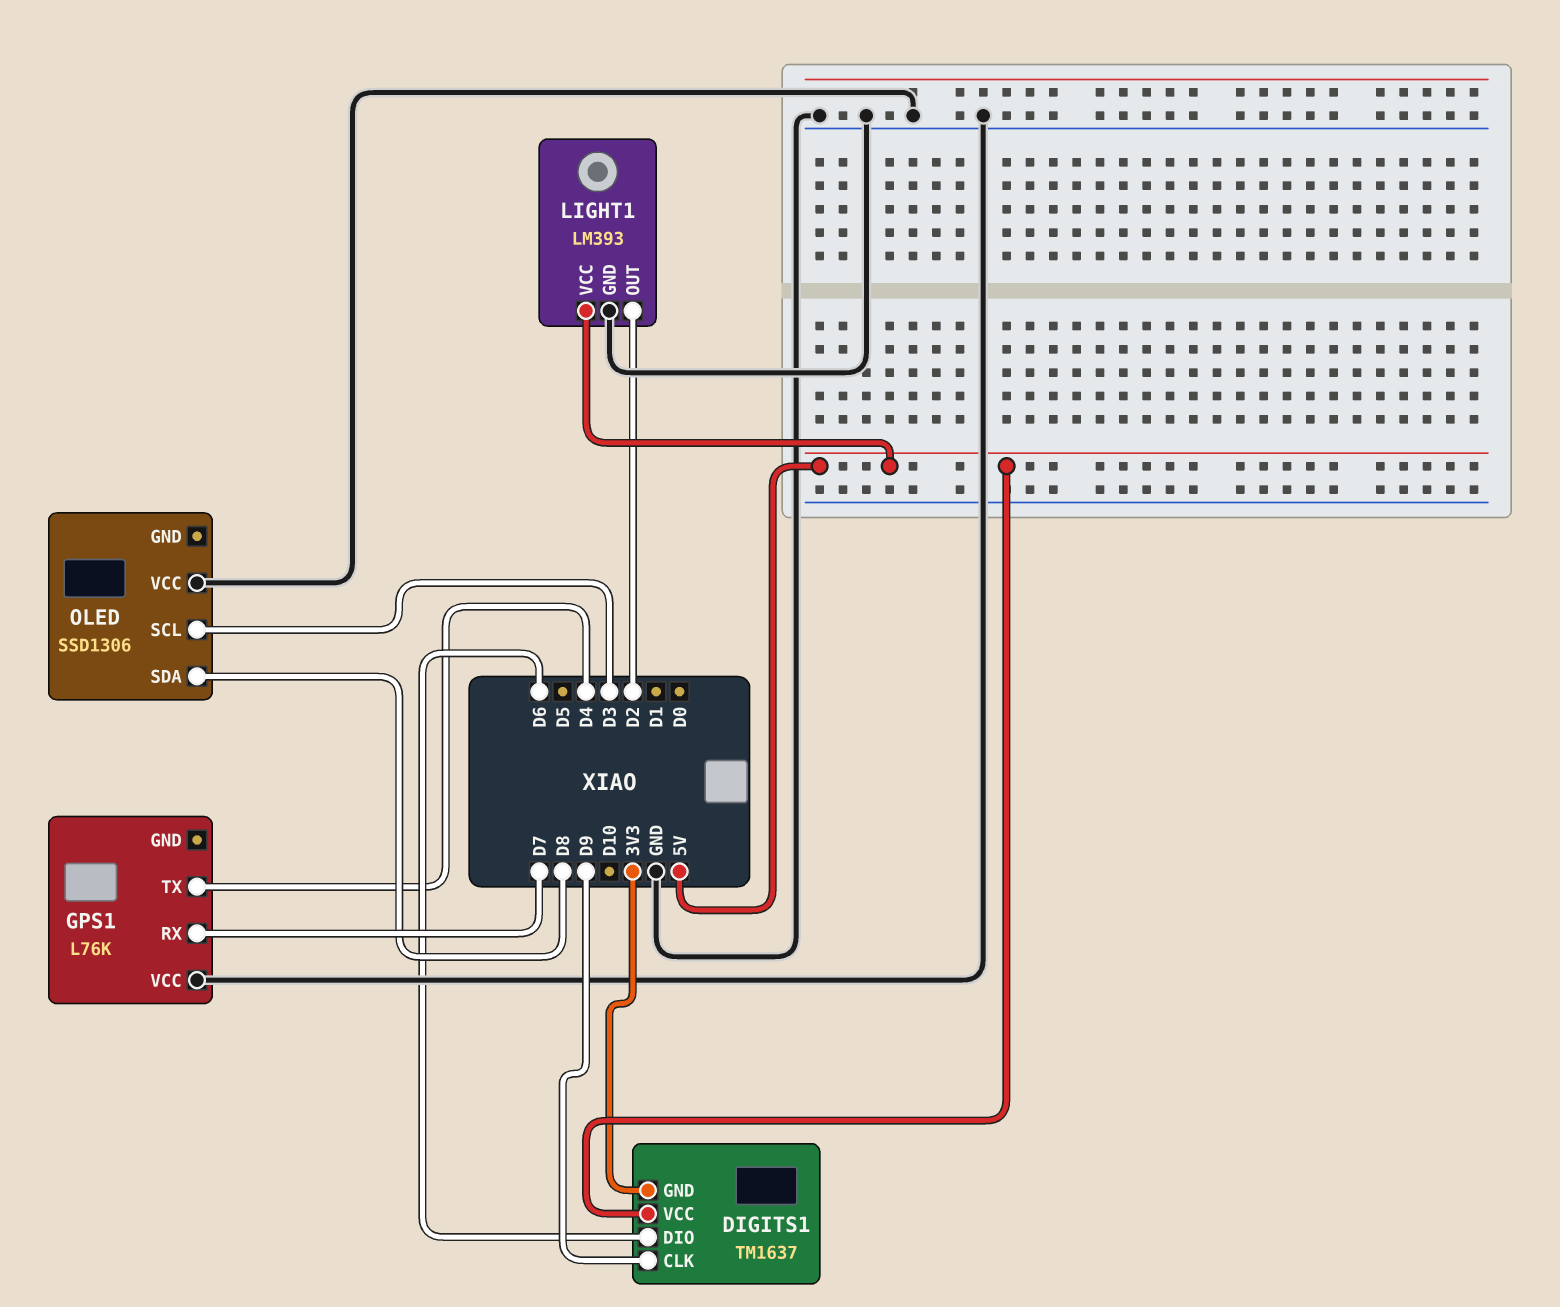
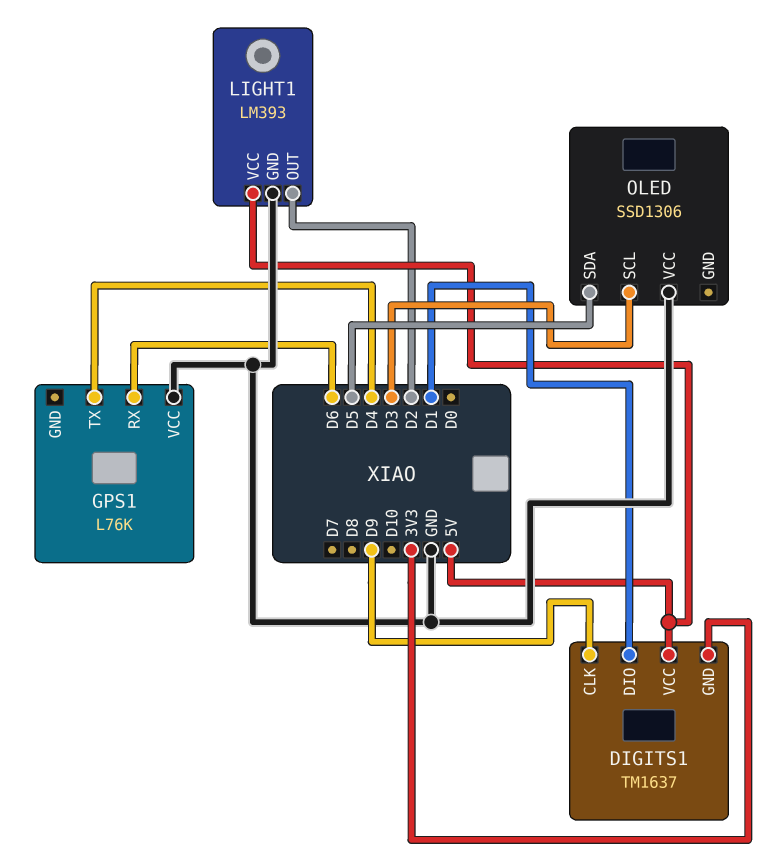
DIGITS1 pin DIO: D6 -> D1
GPS1 pin RX: D7 -> D6
OLED pin SDA: D8 -> D5

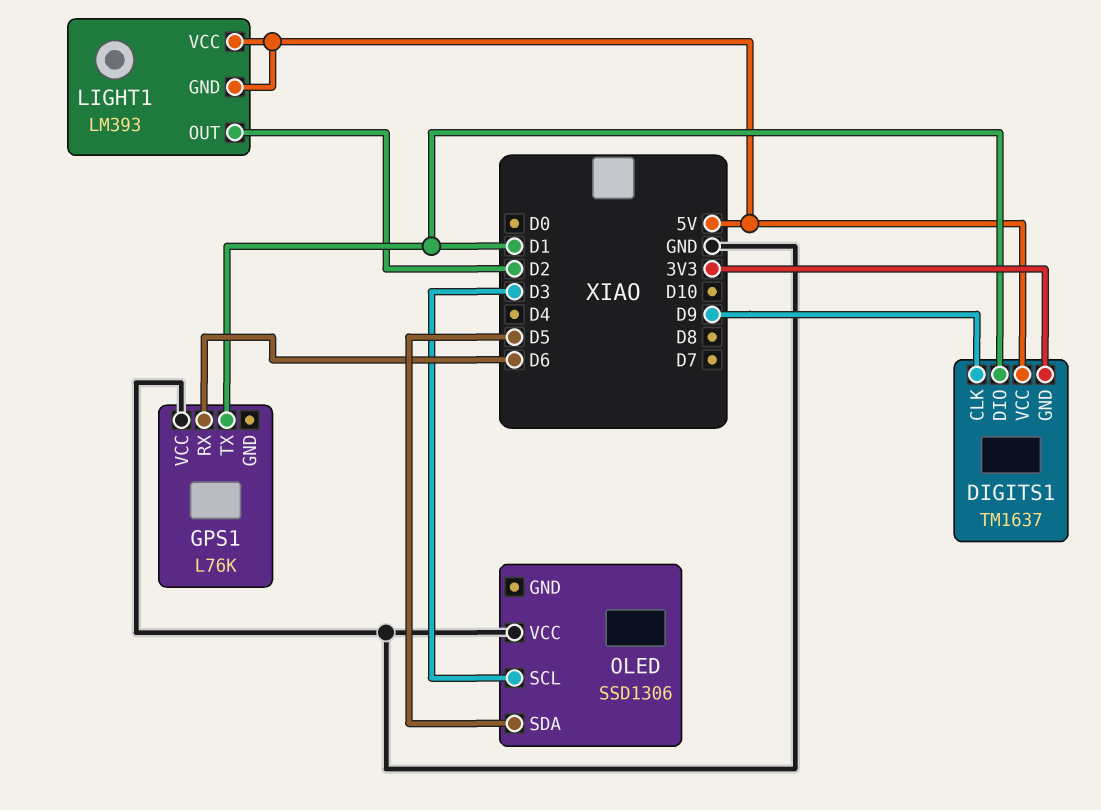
GPS1 pin TX: D4 -> D1
LIGHT1 pin GND: GND -> 5V

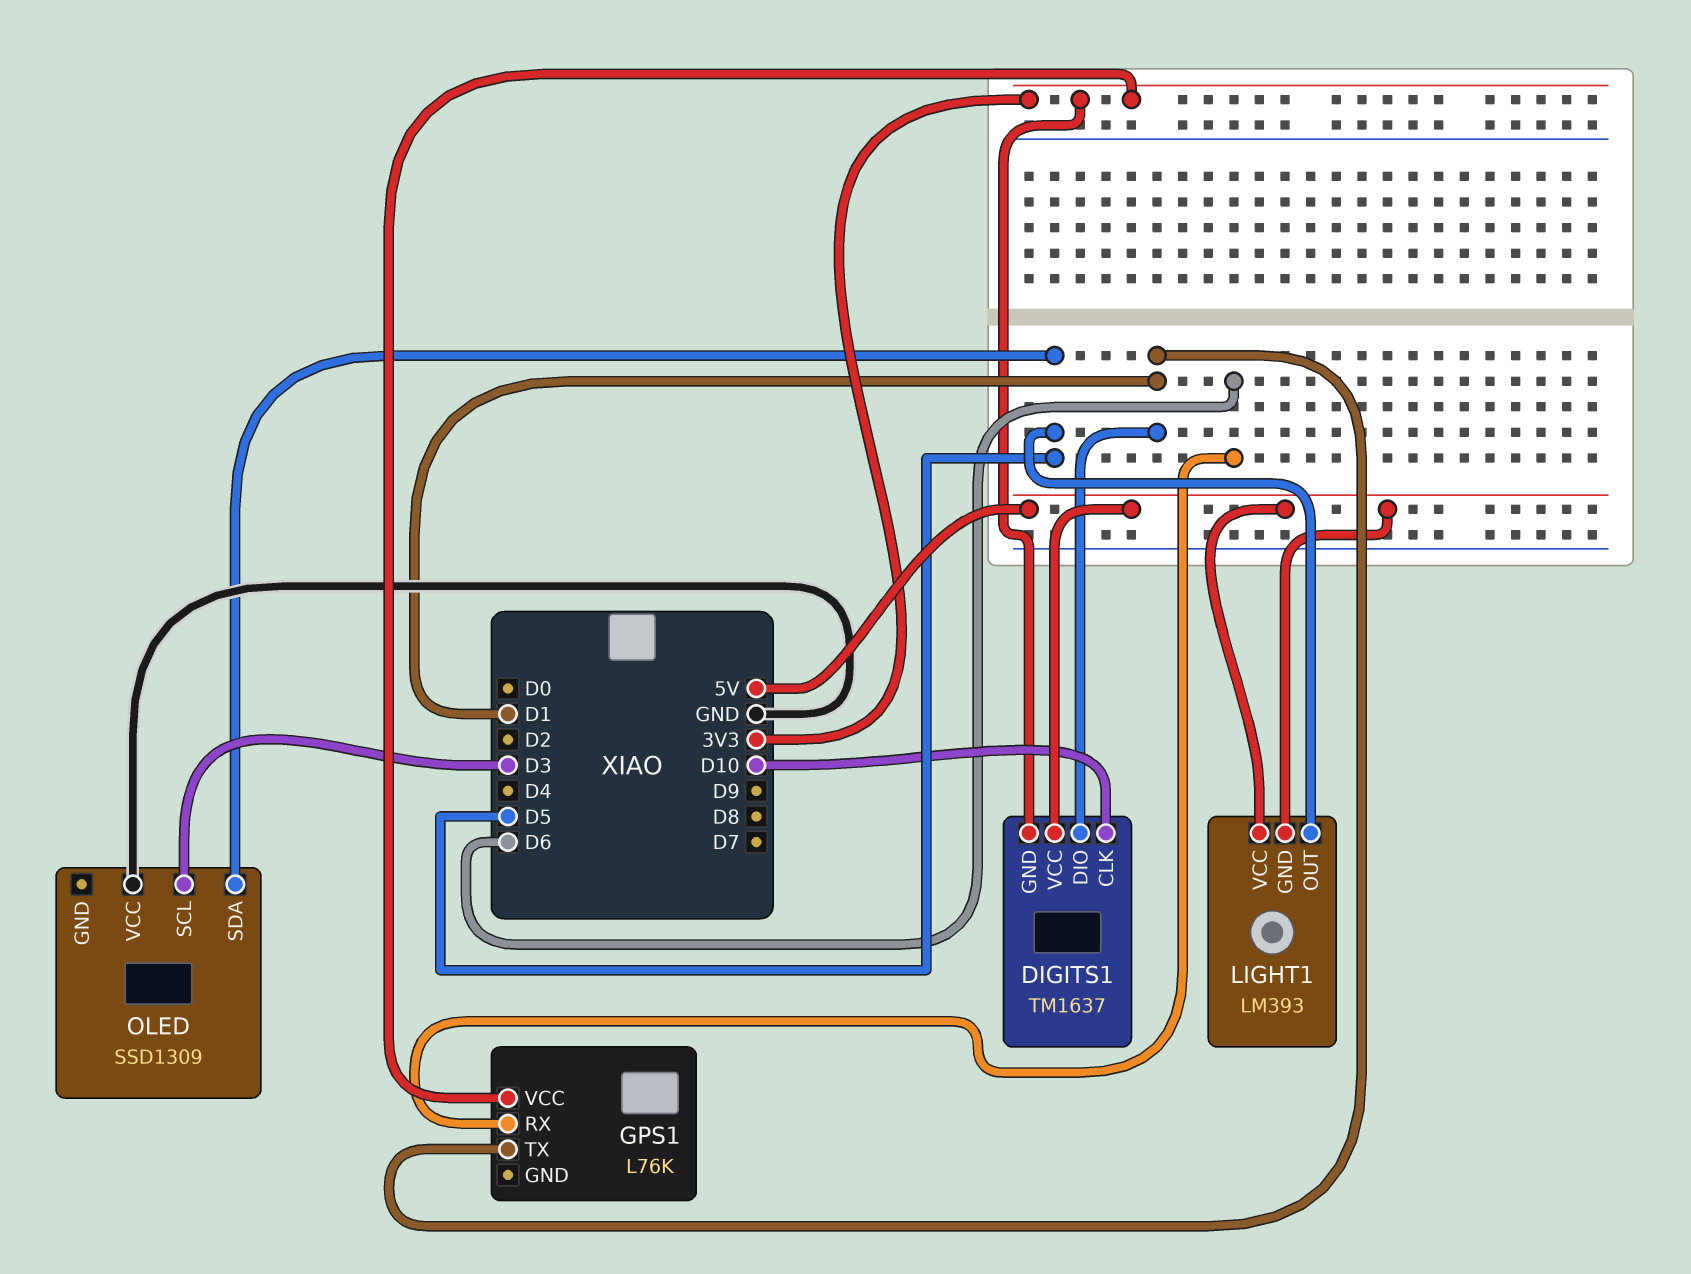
DIGITS1 pin CLK: D9 -> D10
GPS1 pin VCC: GND -> 3V3
LIGHT1 pin OUT: D2 -> D5
OLED: SSD1306 -> SSD1309

